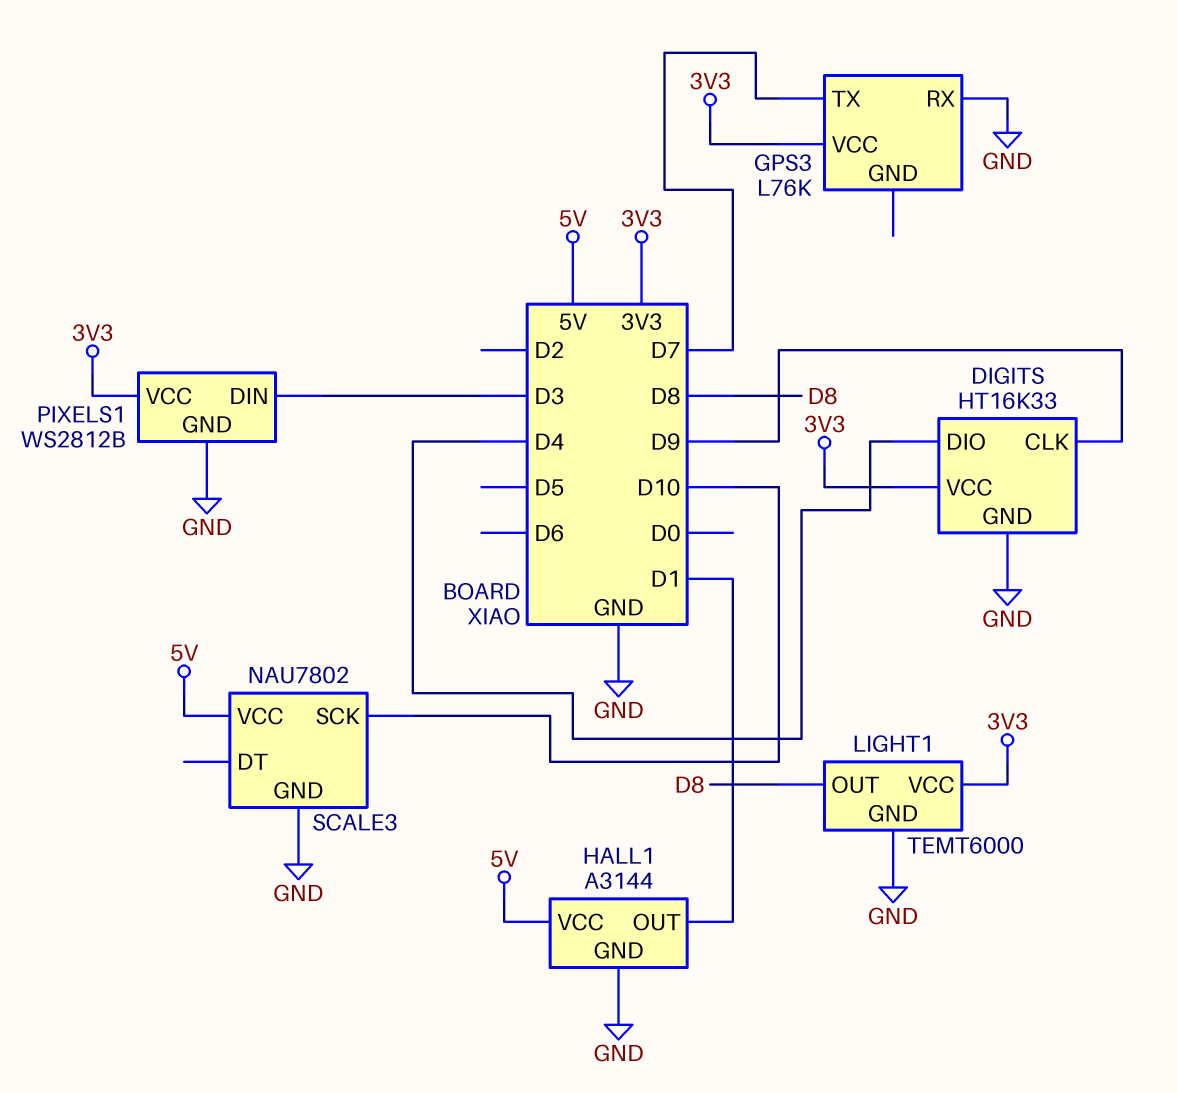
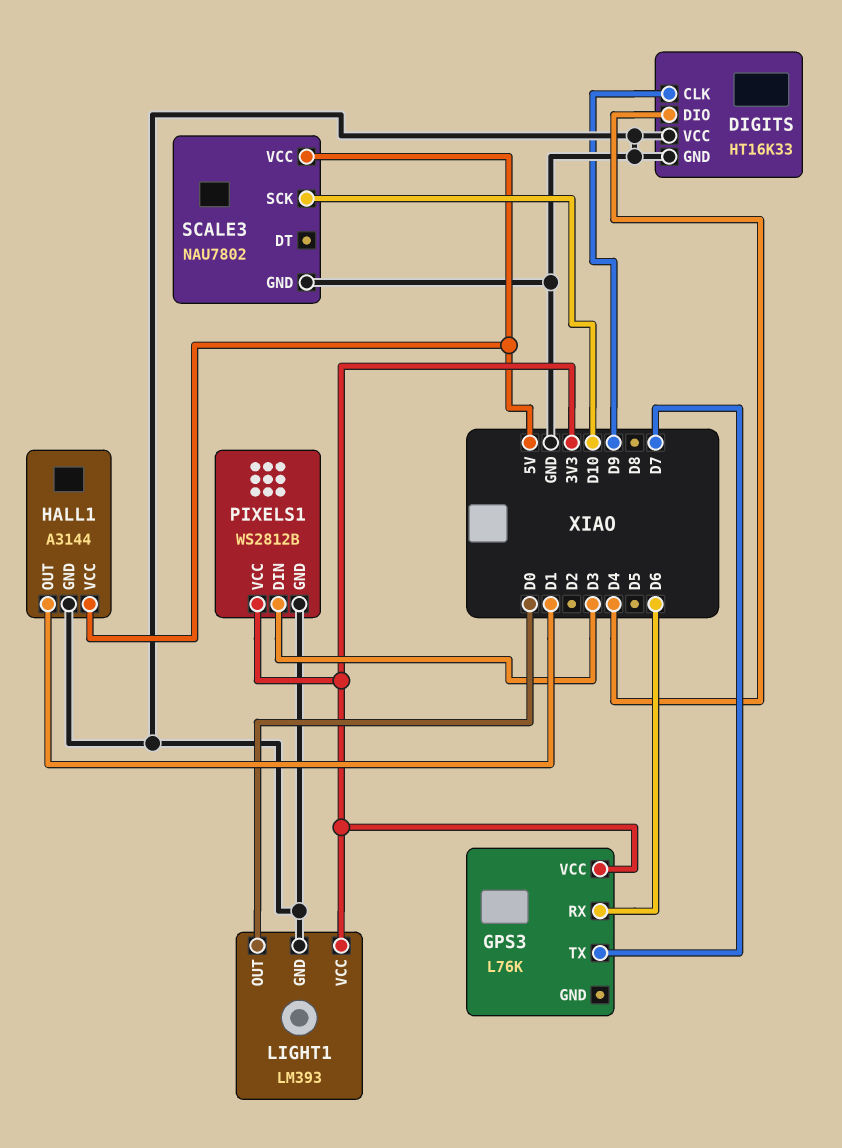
DIGITS pin VCC: 3V3 -> GND
GPS3 pin RX: GND -> D6
LIGHT1: TEMT6000 -> LM393
LIGHT1 pin OUT: D8 -> D0

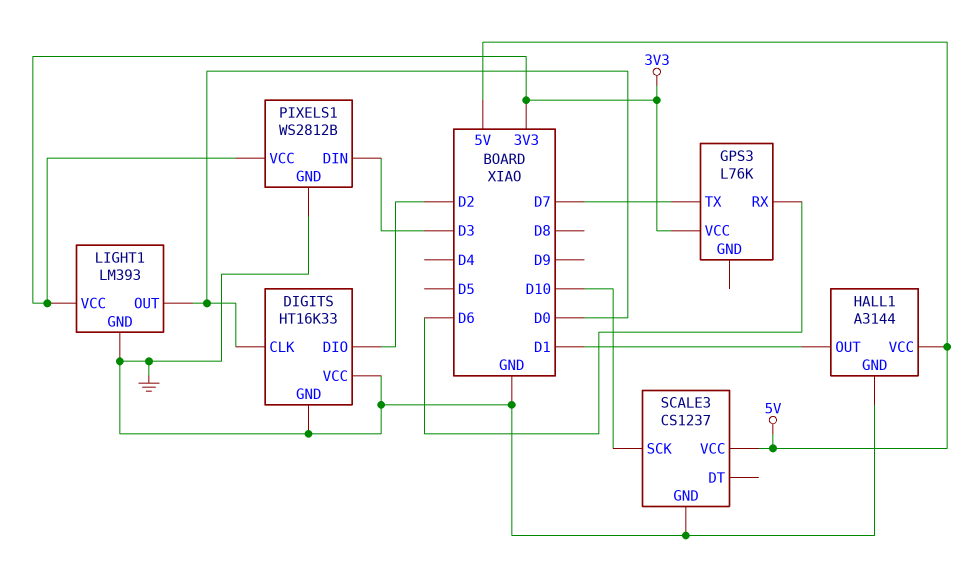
DIGITS pin CLK: D9 -> D0
DIGITS pin DIO: D4 -> D2
SCALE3: NAU7802 -> CS1237

